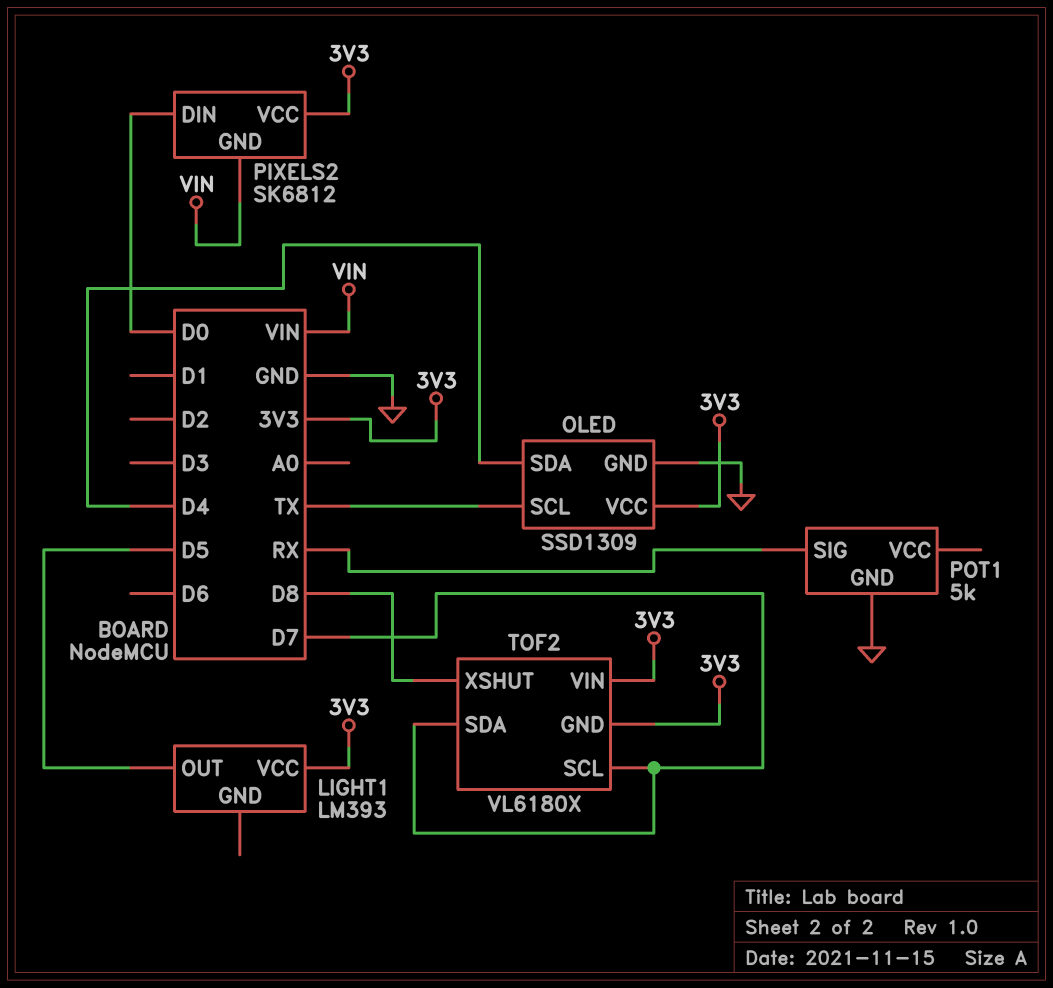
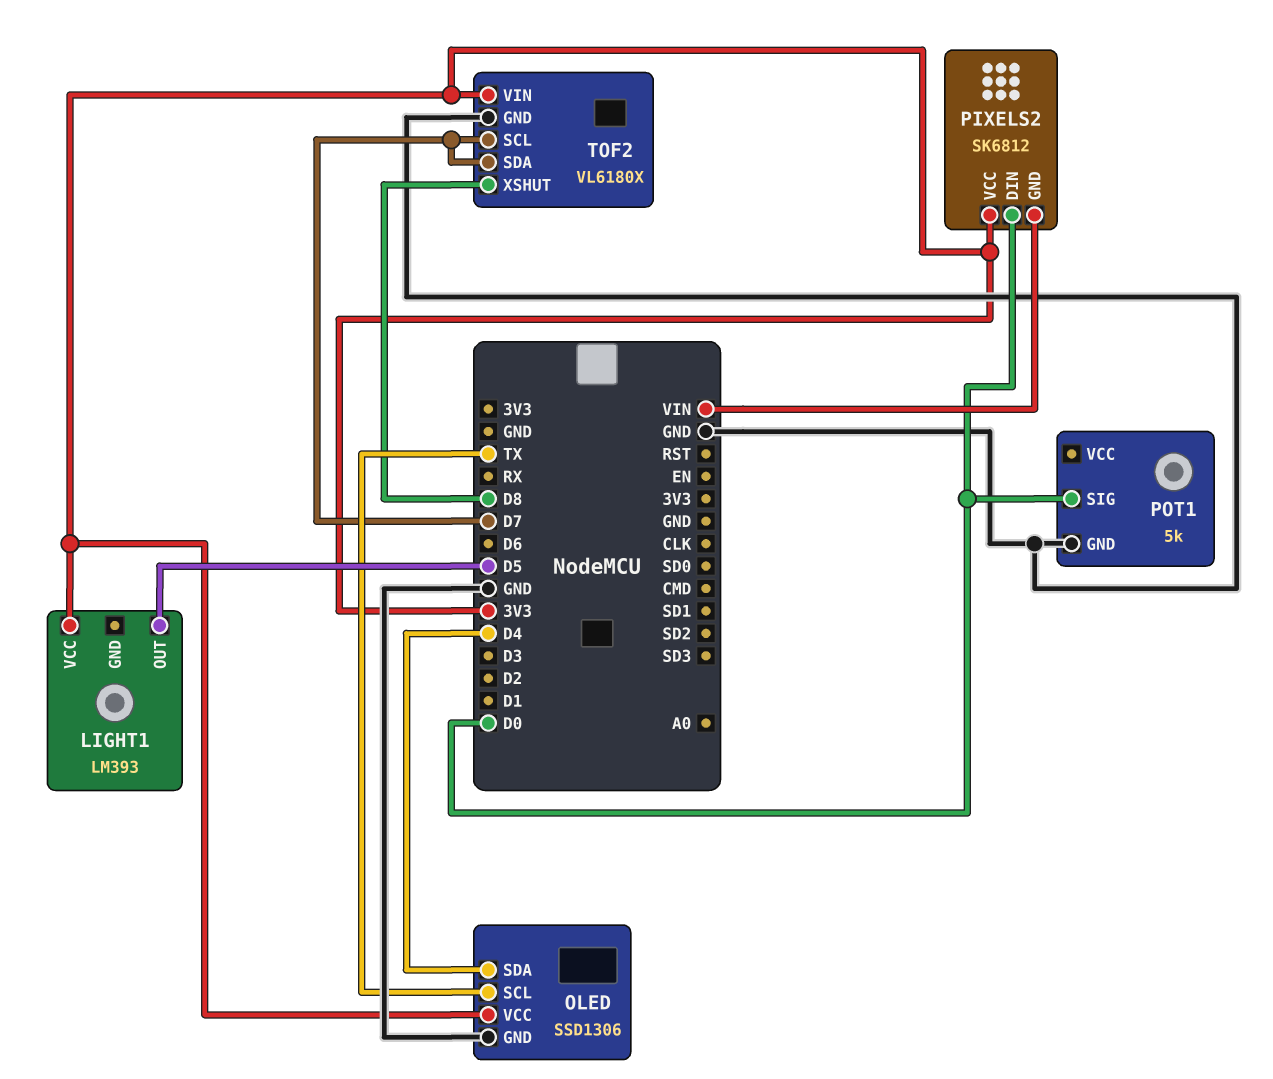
OLED: SSD1309 -> SSD1306
POT1 pin SIG: RX -> D0
TOF2 pin GND: 3V3 -> GND

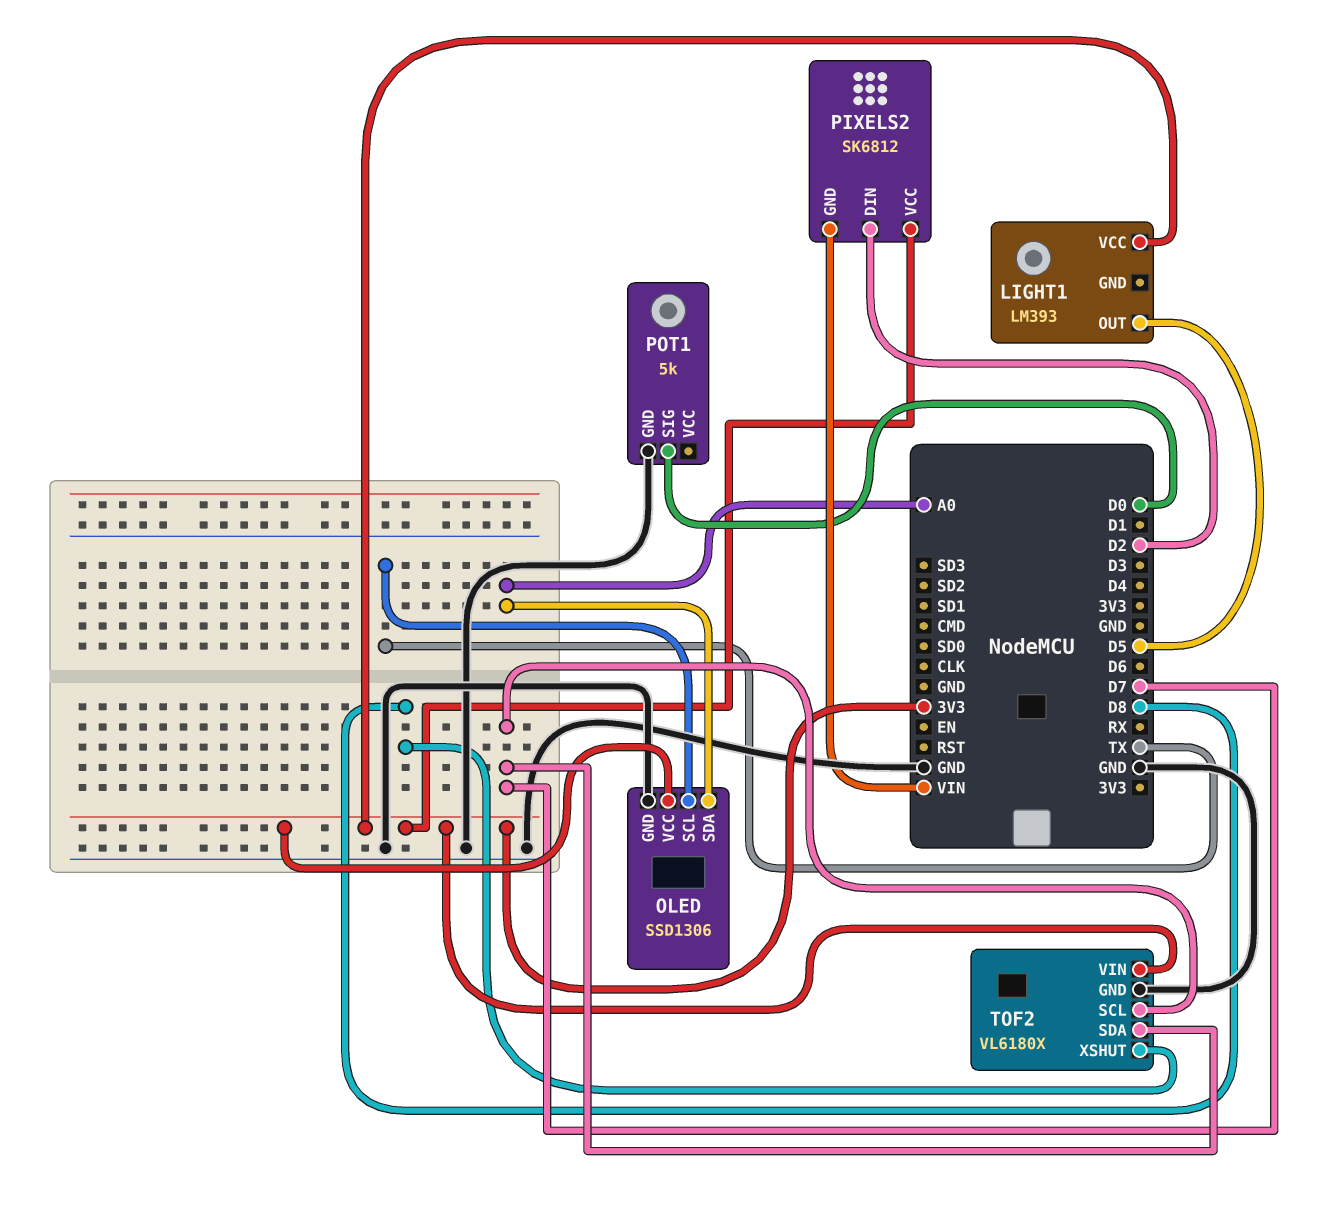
OLED pin SDA: D4 -> A0
PIXELS2 pin DIN: D0 -> D2

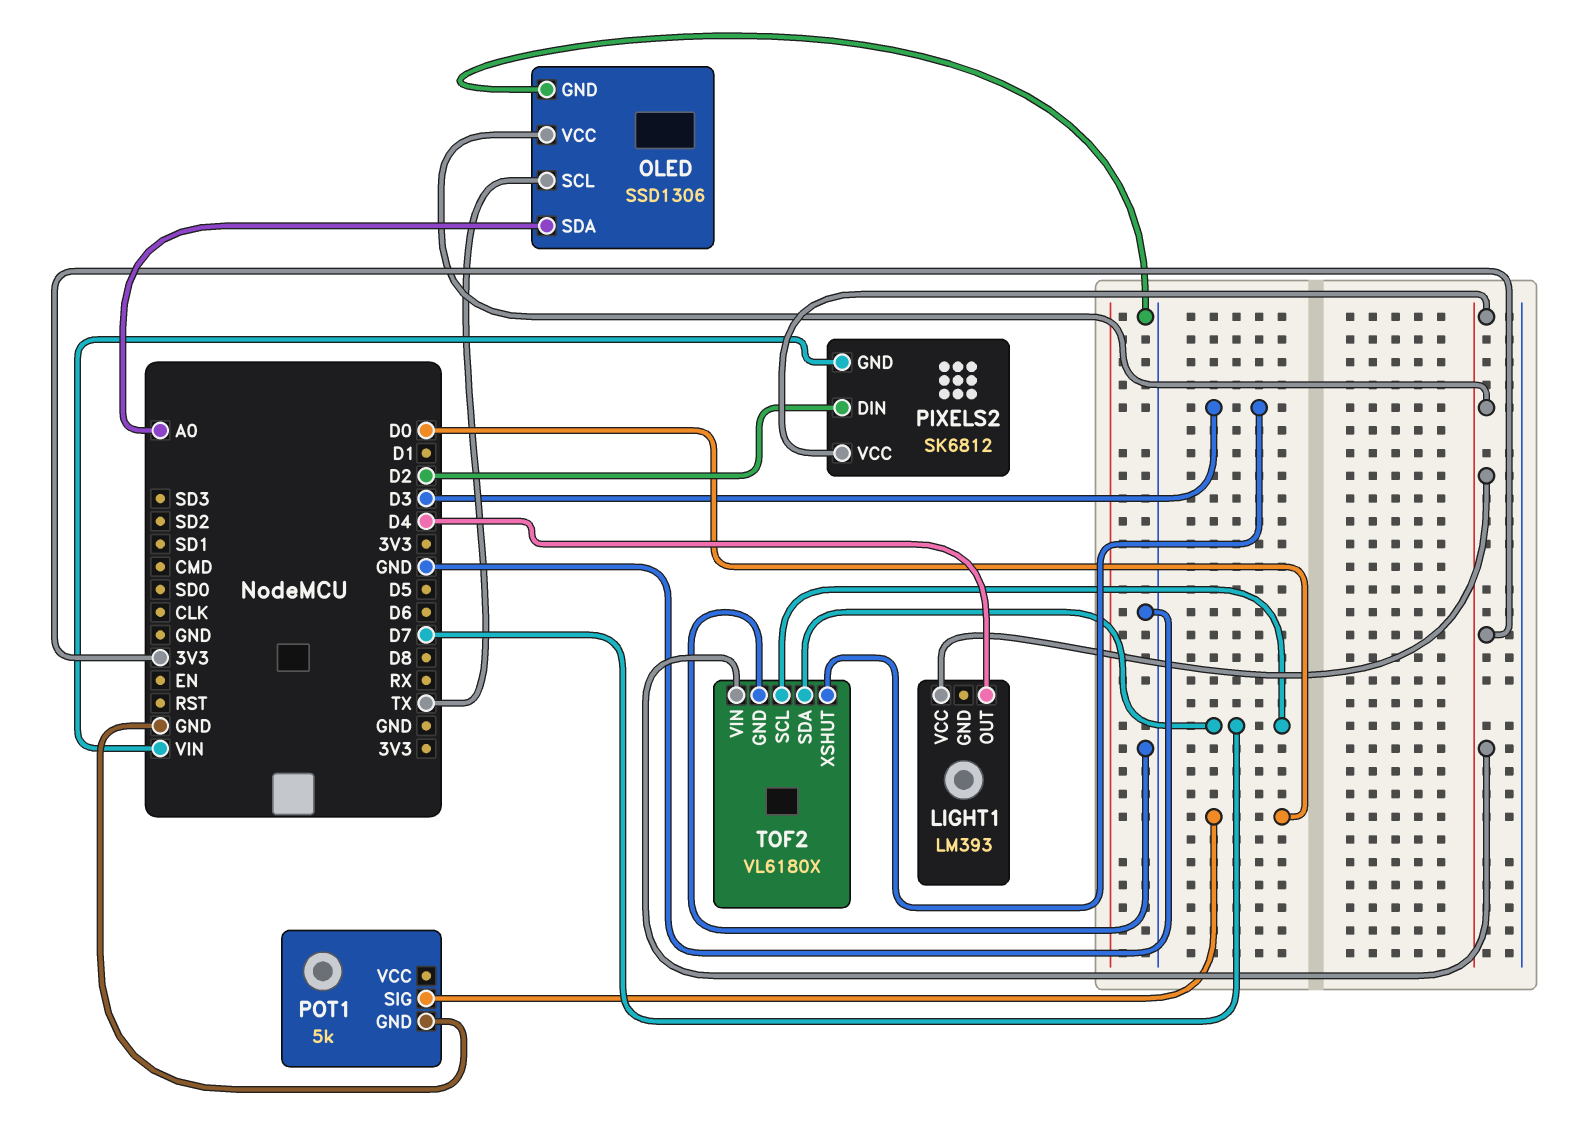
LIGHT1 pin OUT: D5 -> D4
TOF2 pin XSHUT: D8 -> D3

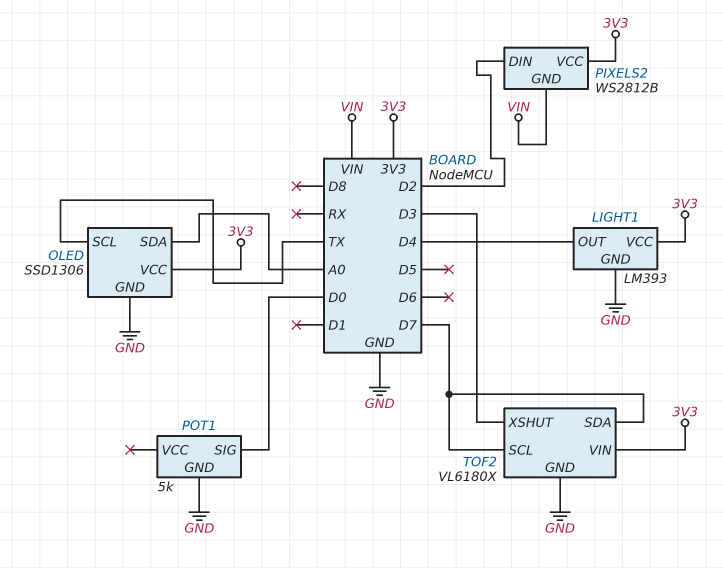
LIGHT1 pin GND: none -> GND
PIXELS2: SK6812 -> WS2812B

